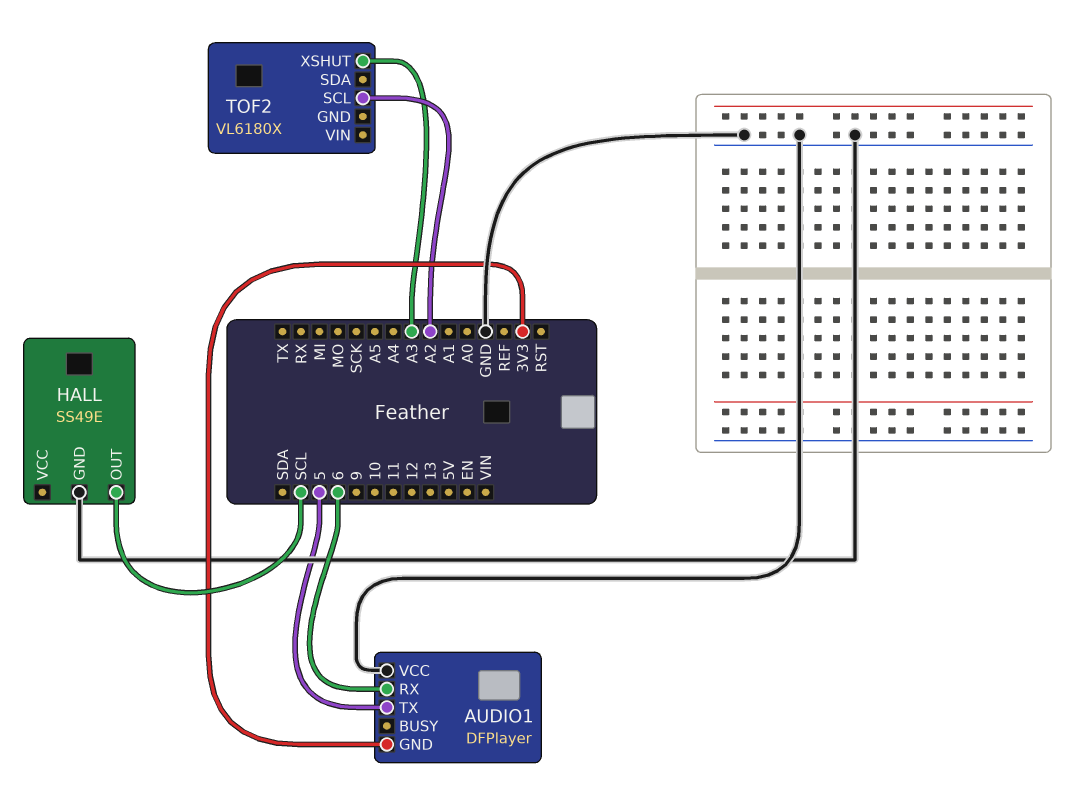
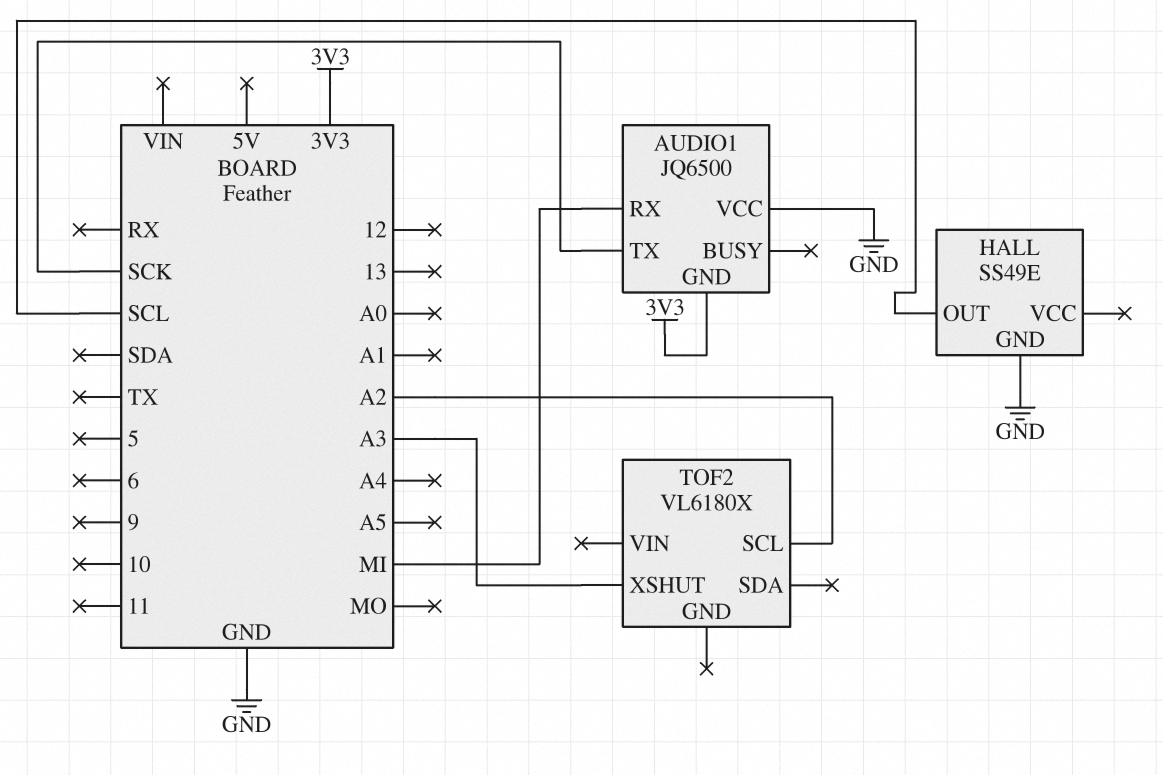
AUDIO1: DFPlayer -> JQ6500
AUDIO1 pin RX: 6 -> MI
AUDIO1 pin TX: 5 -> SCK

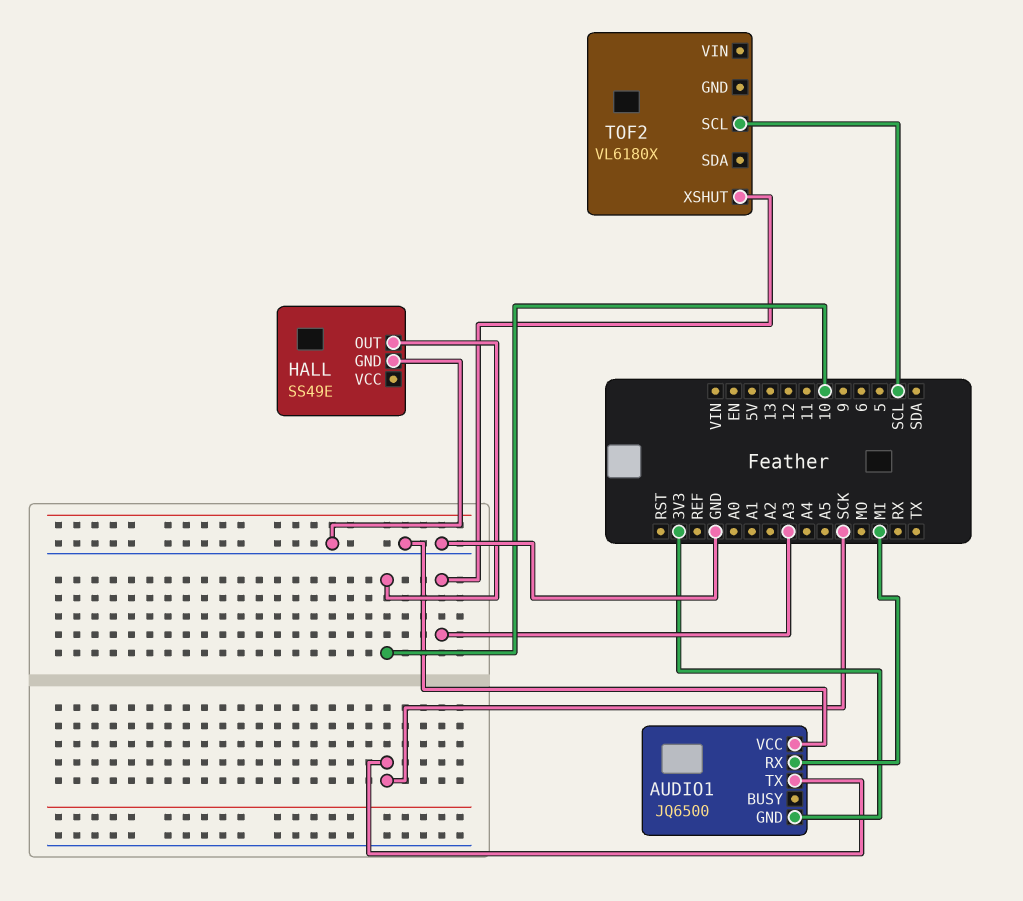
HALL pin OUT: SCL -> 10
TOF2 pin SCL: A2 -> SCL

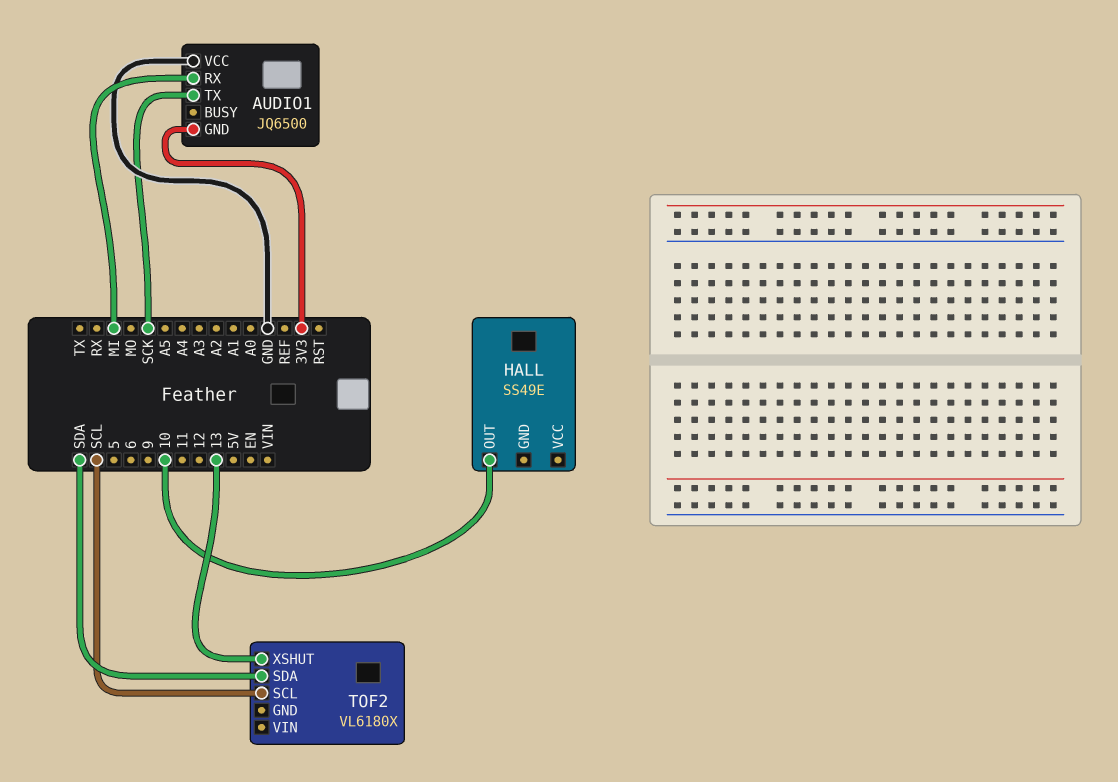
HALL pin GND: GND -> none
TOF2 pin SDA: none -> SDA
TOF2 pin XSHUT: A3 -> 13

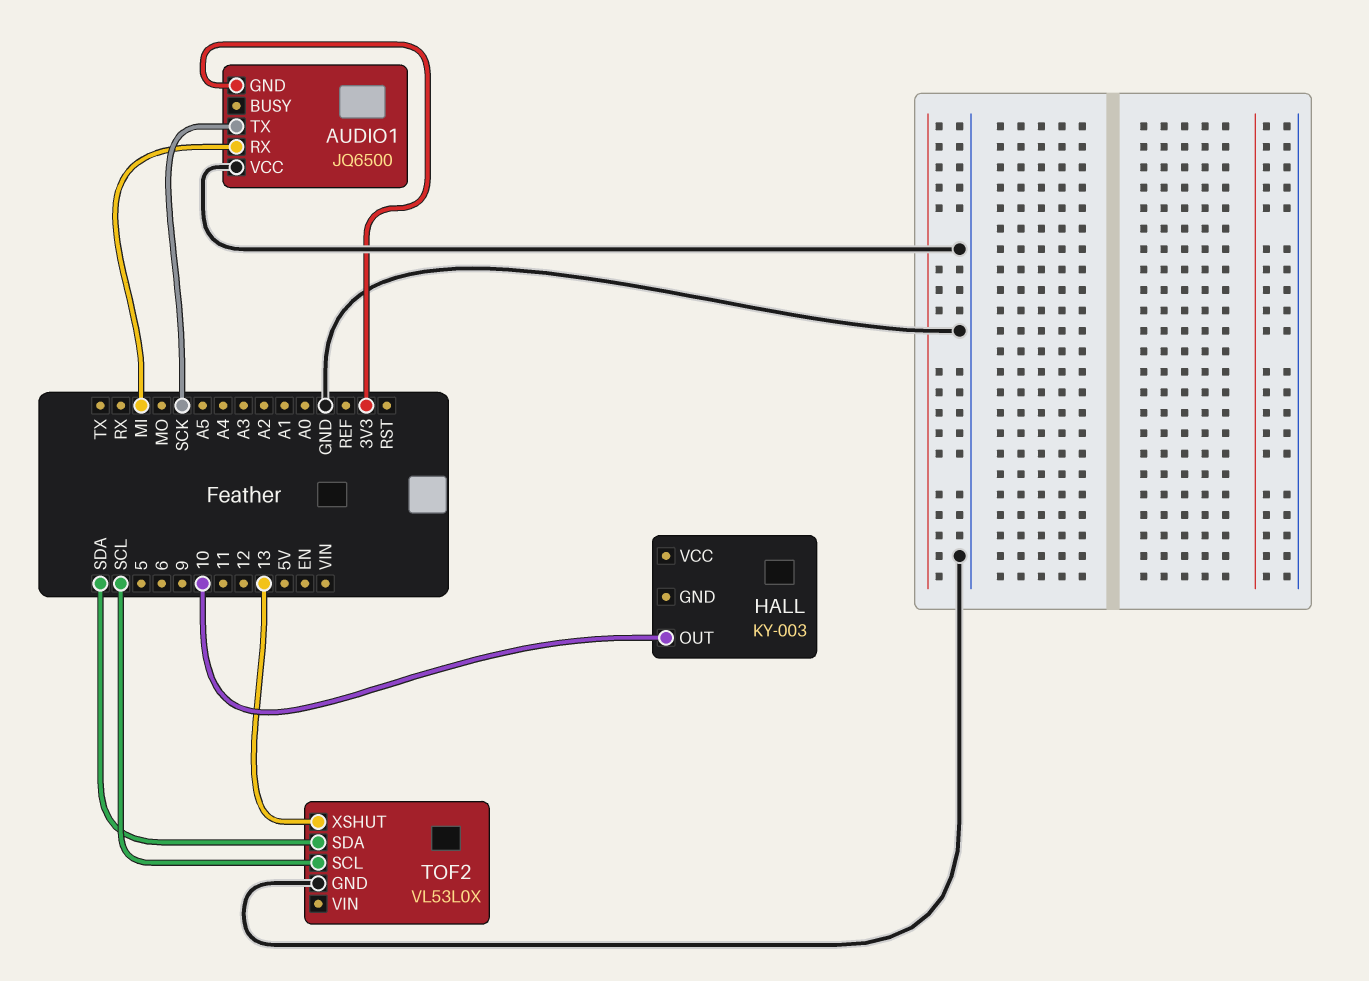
HALL: SS49E -> KY-003
TOF2: VL6180X -> VL53L0X
TOF2 pin GND: none -> GND

